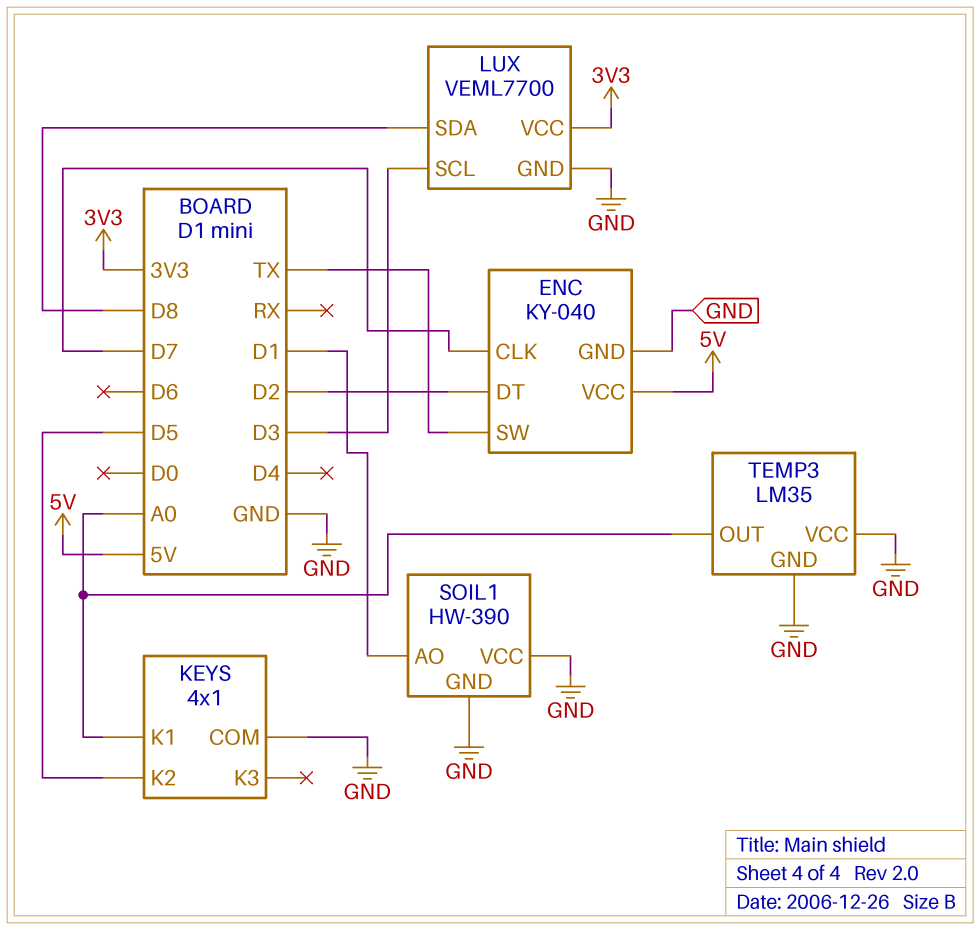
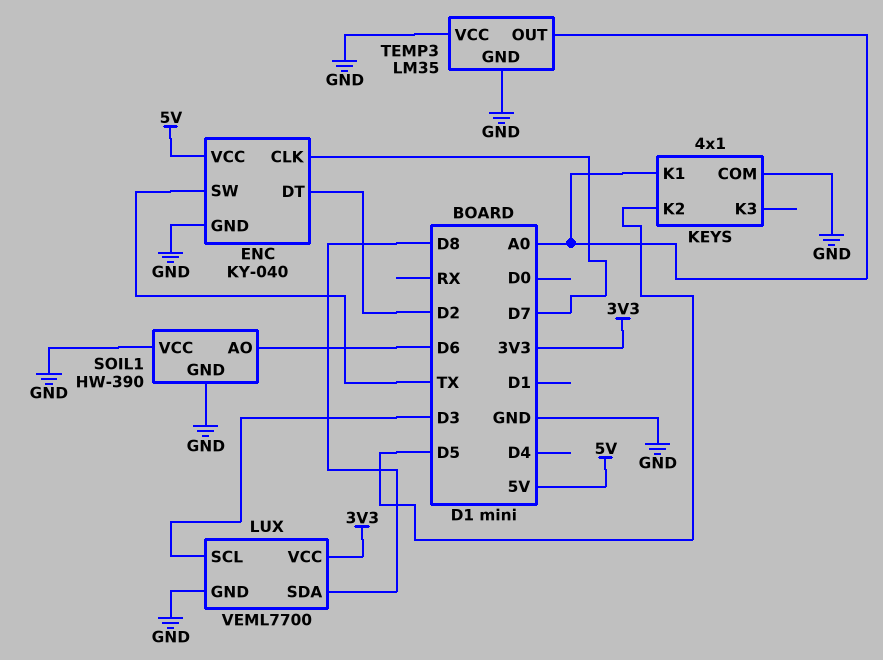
SOIL1 pin AO: D1 -> D6

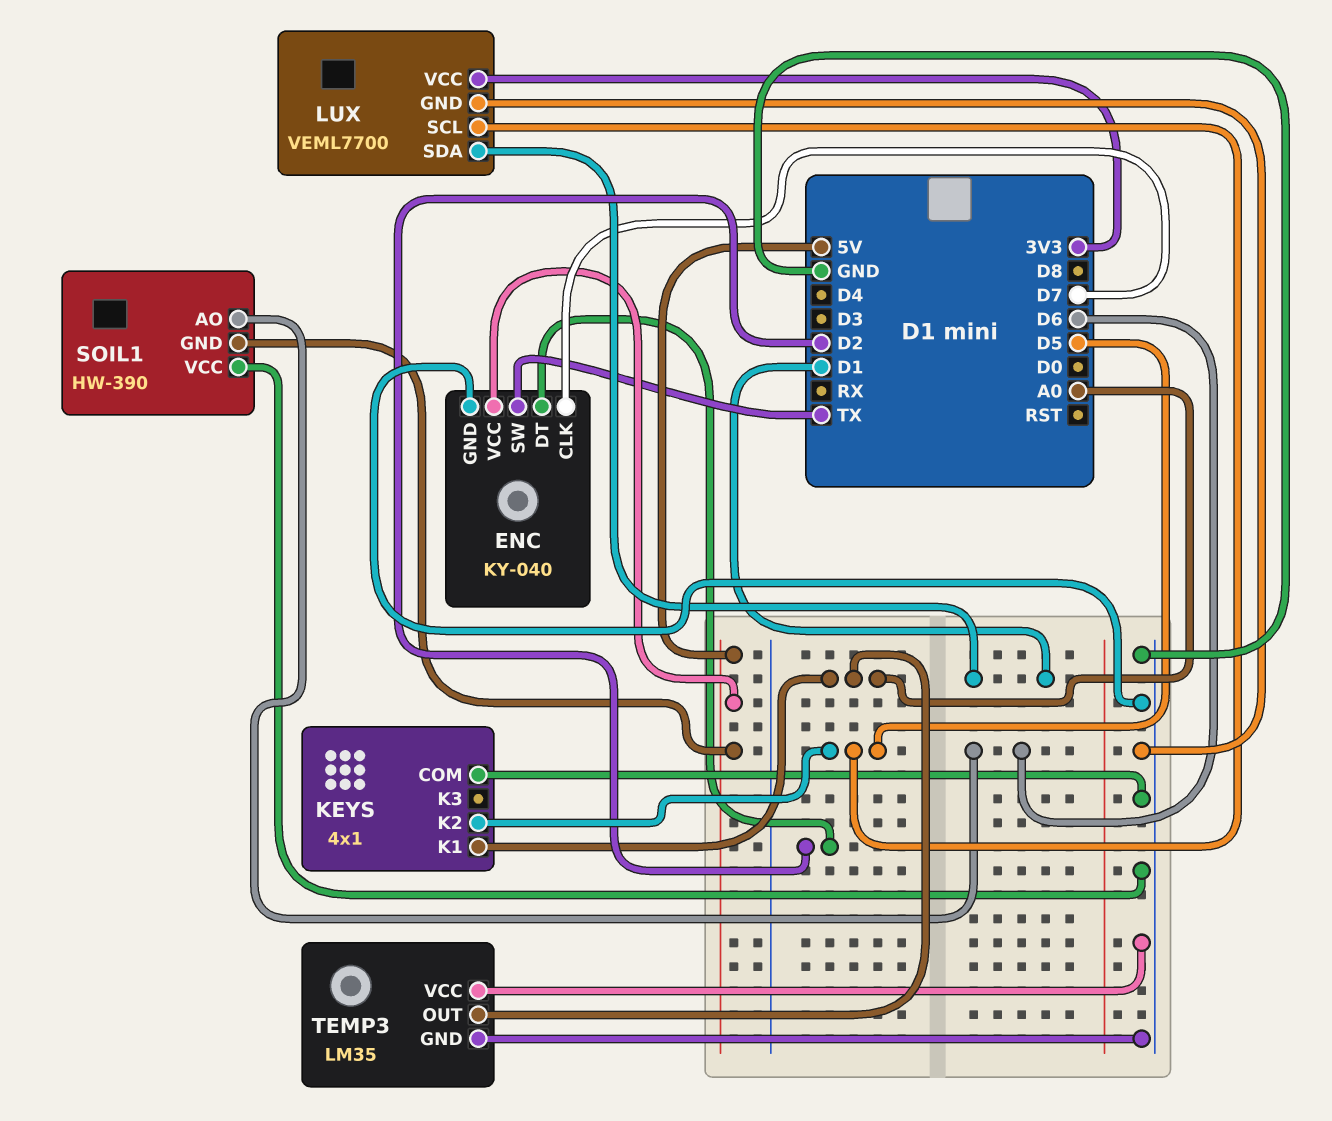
LUX pin SCL: D3 -> D5
LUX pin SDA: D8 -> D1
SOIL1 pin GND: GND -> 5V

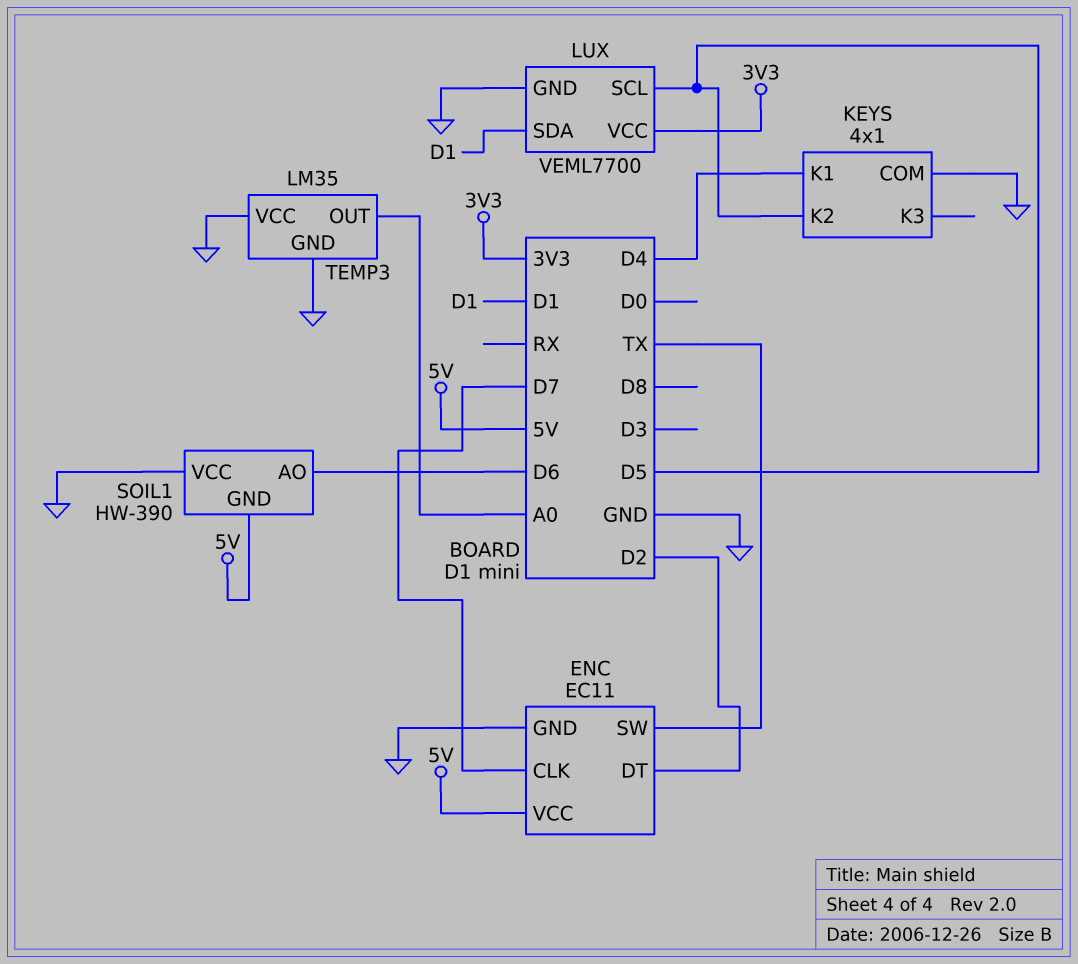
ENC: KY-040 -> EC11
KEYS pin K1: A0 -> D4

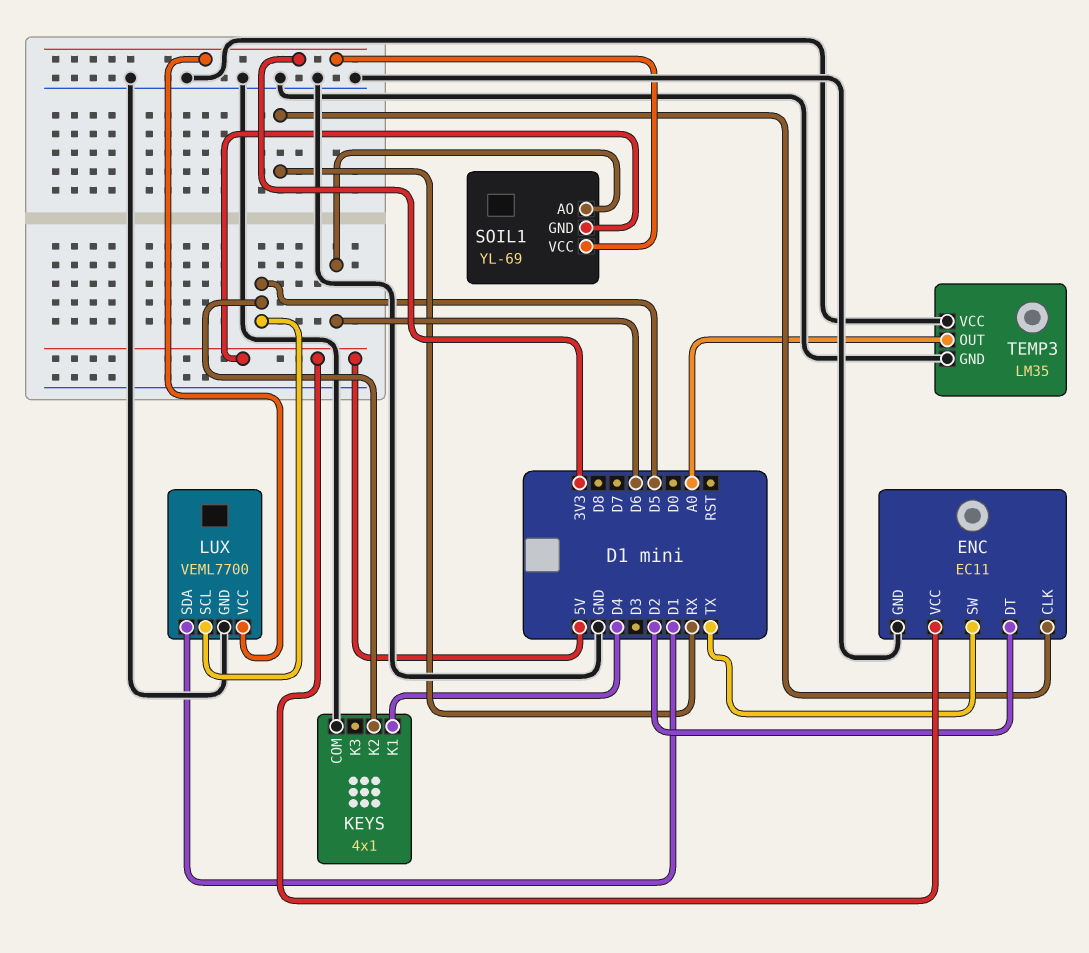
ENC pin CLK: D7 -> RX
SOIL1: HW-390 -> YL-69
SOIL1 pin VCC: GND -> 3V3

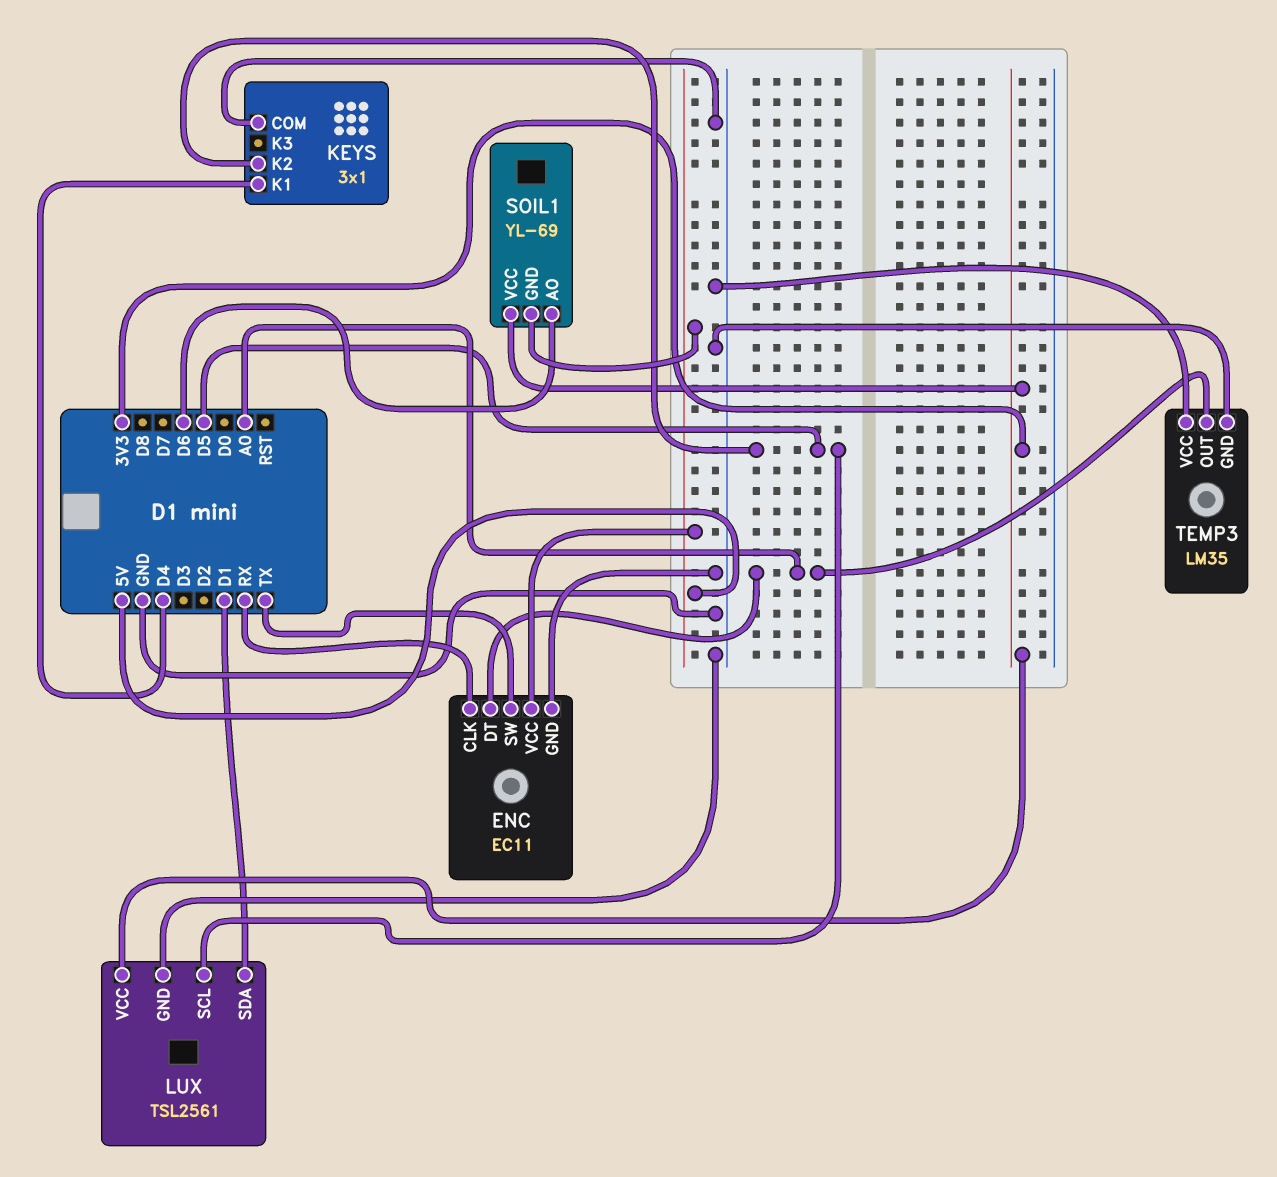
ENC pin DT: D2 -> A0
KEYS: 4x1 -> 3x1
LUX: VEML7700 -> TSL2561

